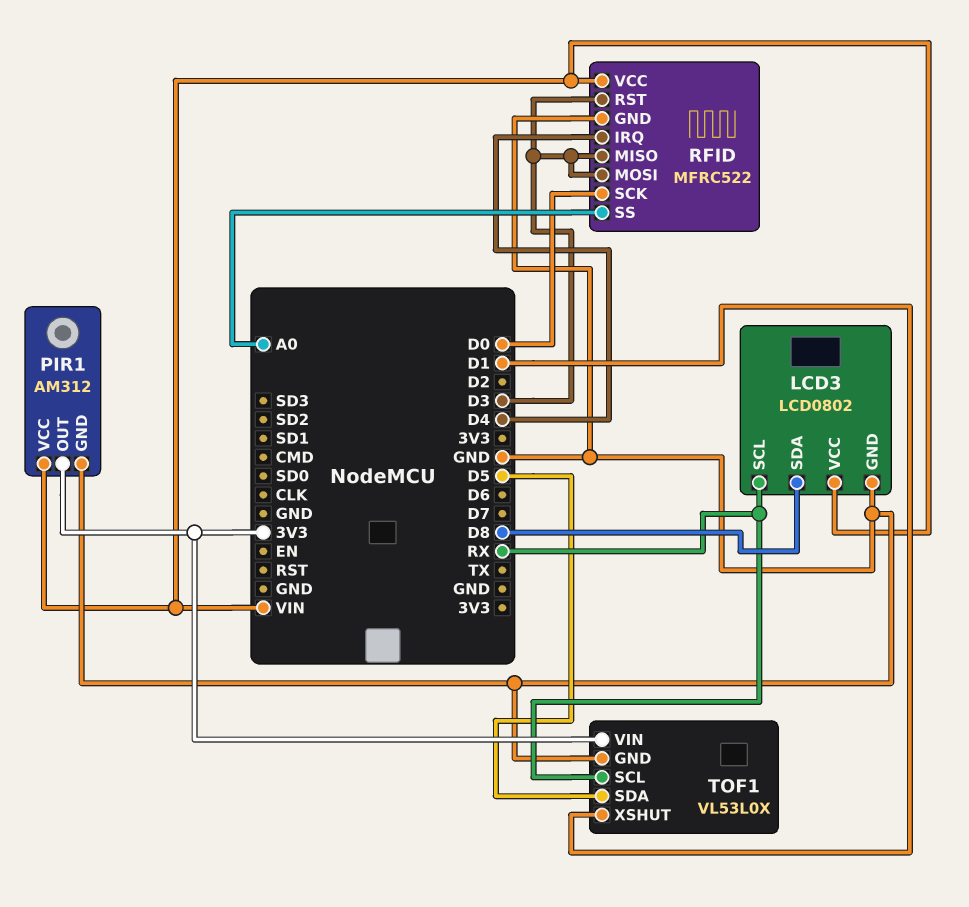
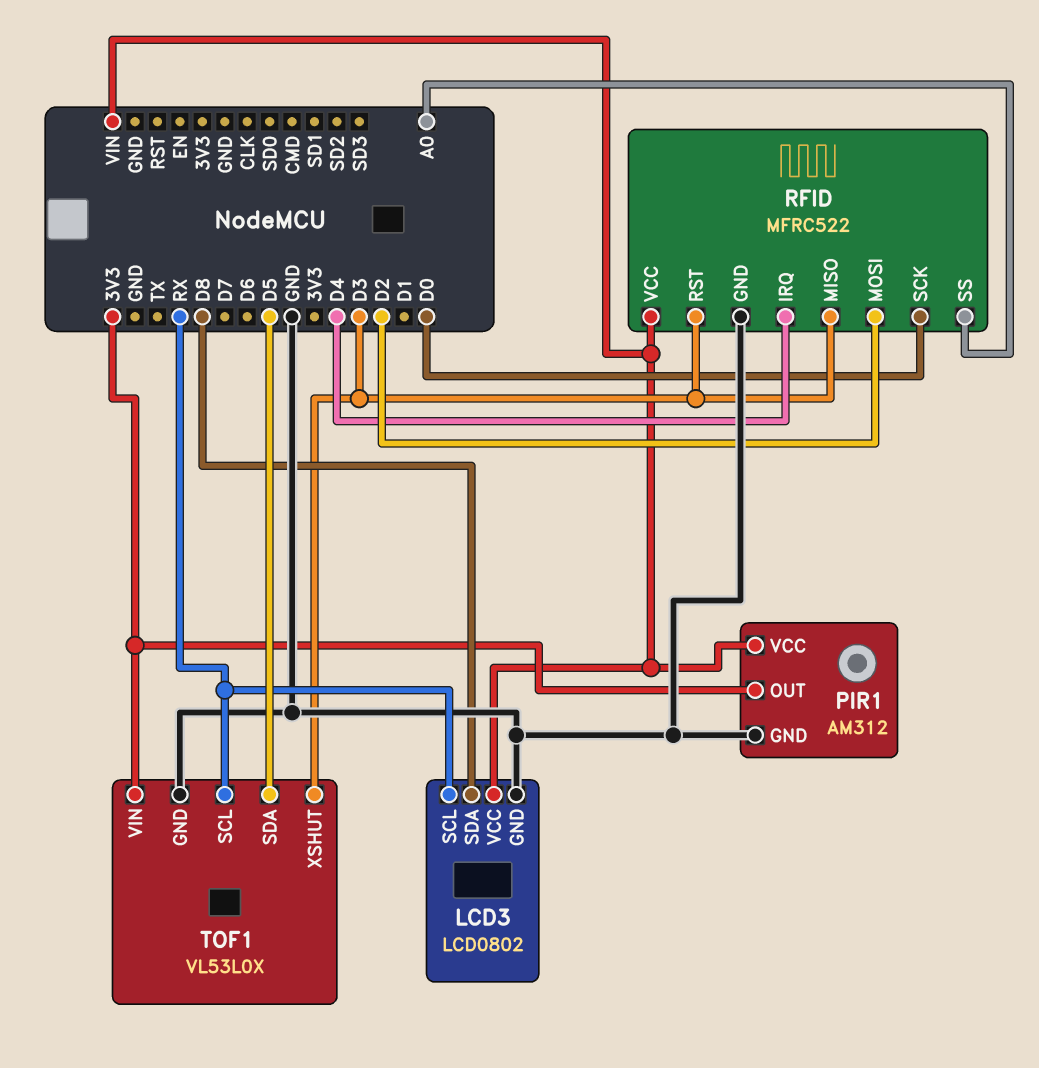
RFID pin MOSI: D3 -> D2
TOF1 pin XSHUT: D1 -> D3

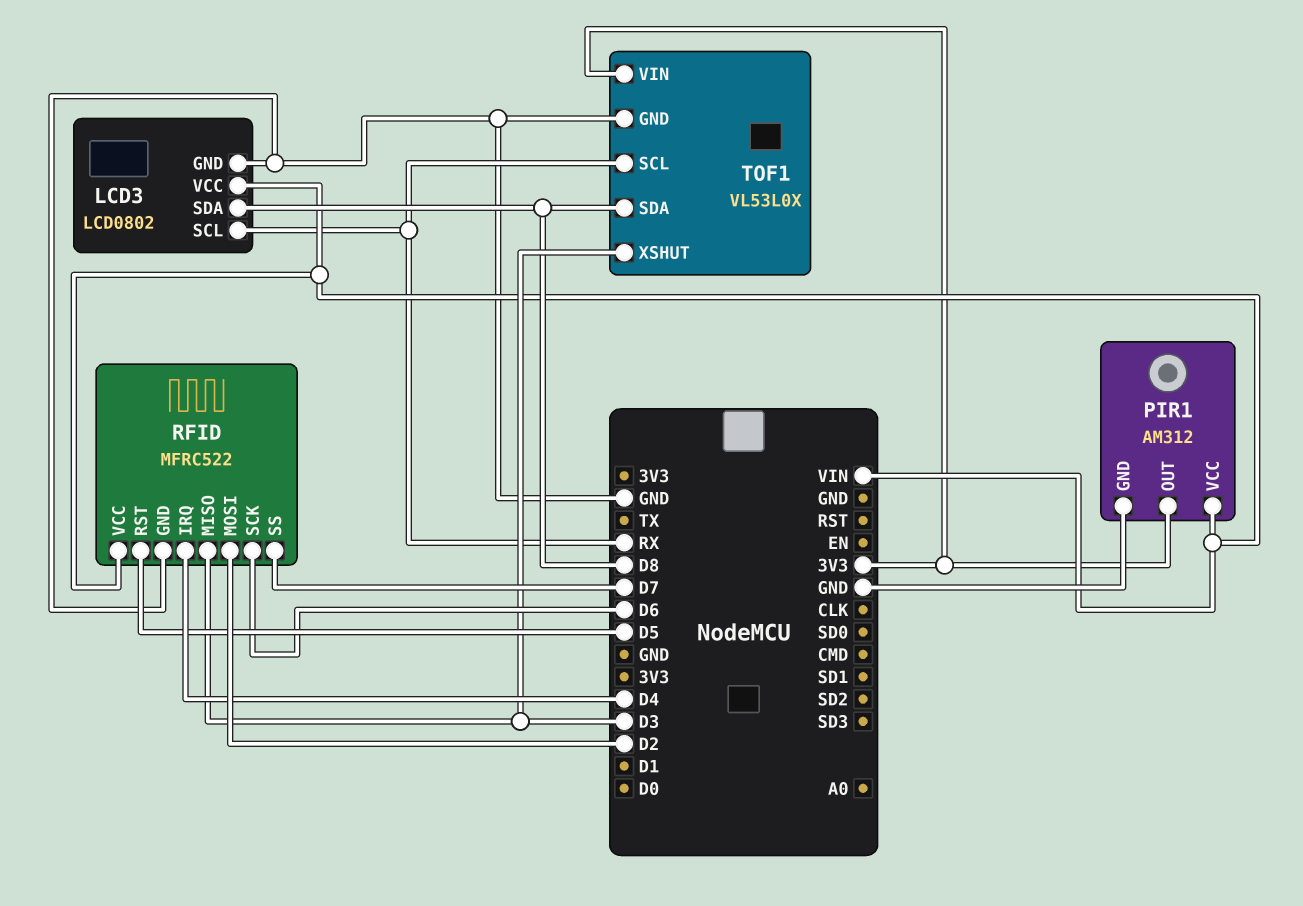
RFID pin RST: D3 -> D5
RFID pin SCK: D0 -> D6
RFID pin SS: A0 -> D7
TOF1 pin SDA: D5 -> D8

